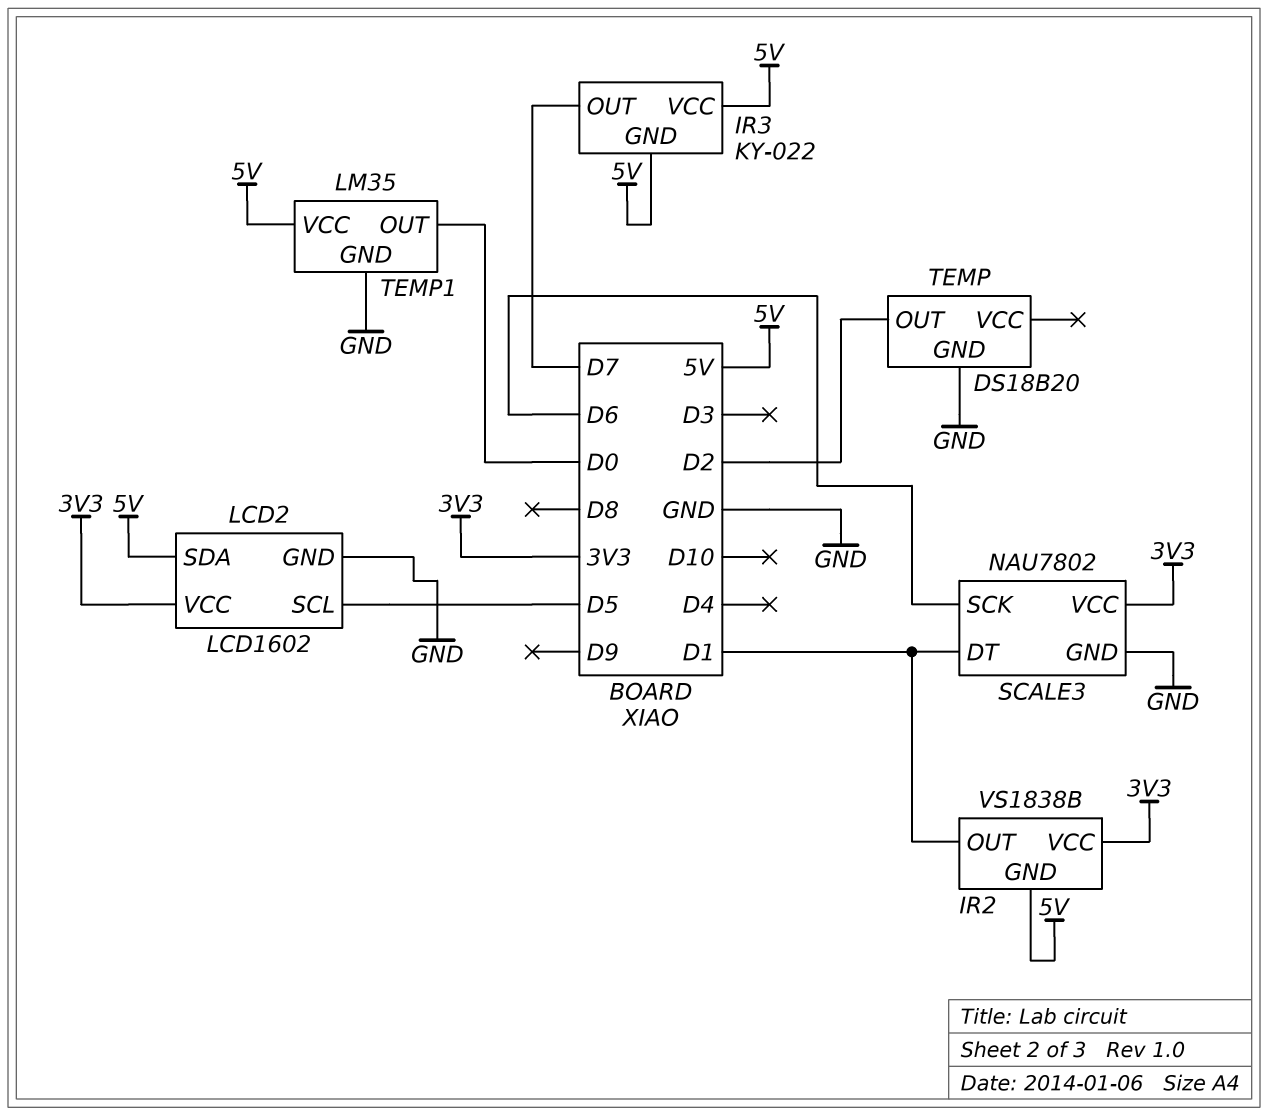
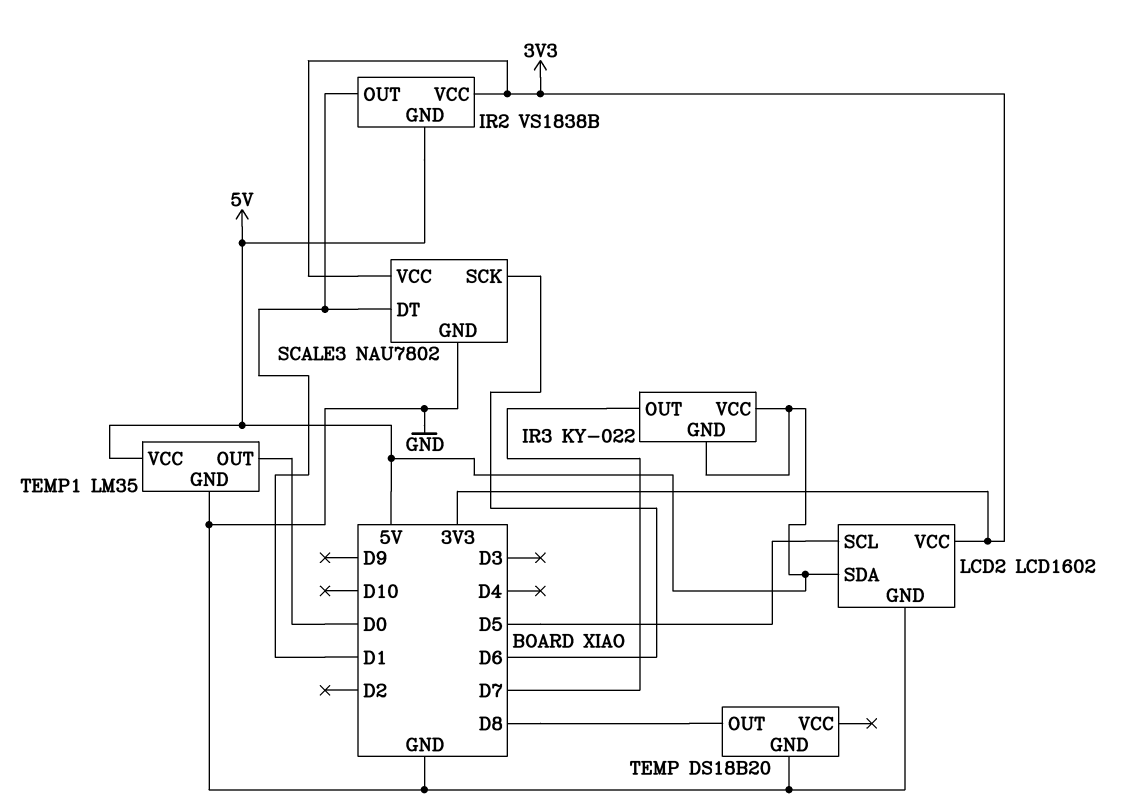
TEMP pin OUT: D2 -> D8

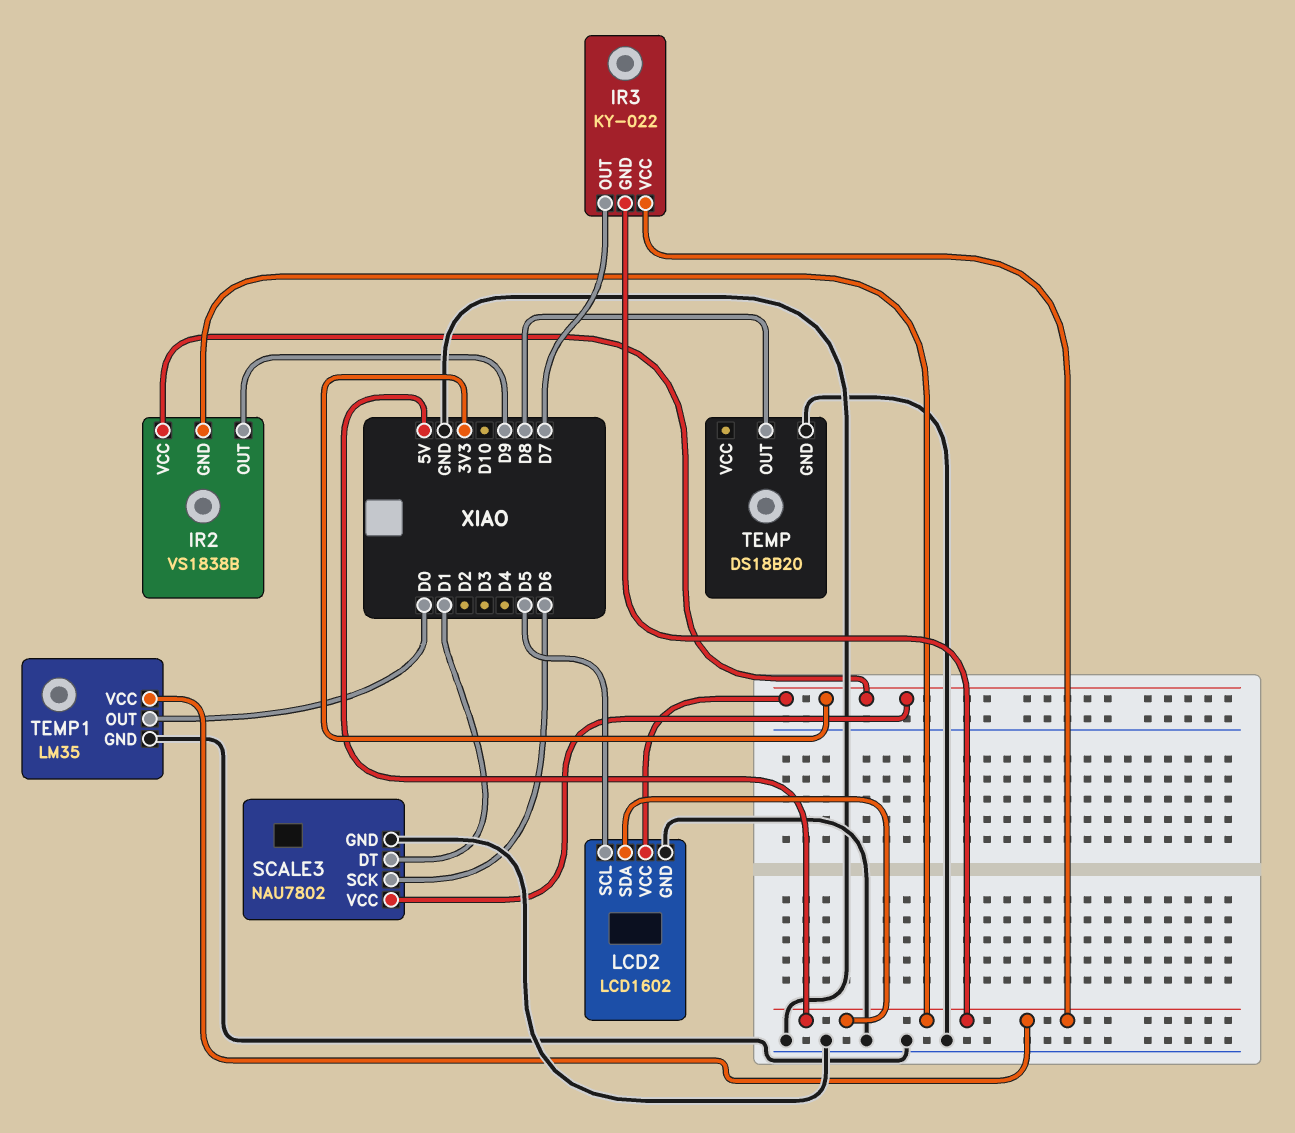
IR2 pin OUT: D1 -> D9

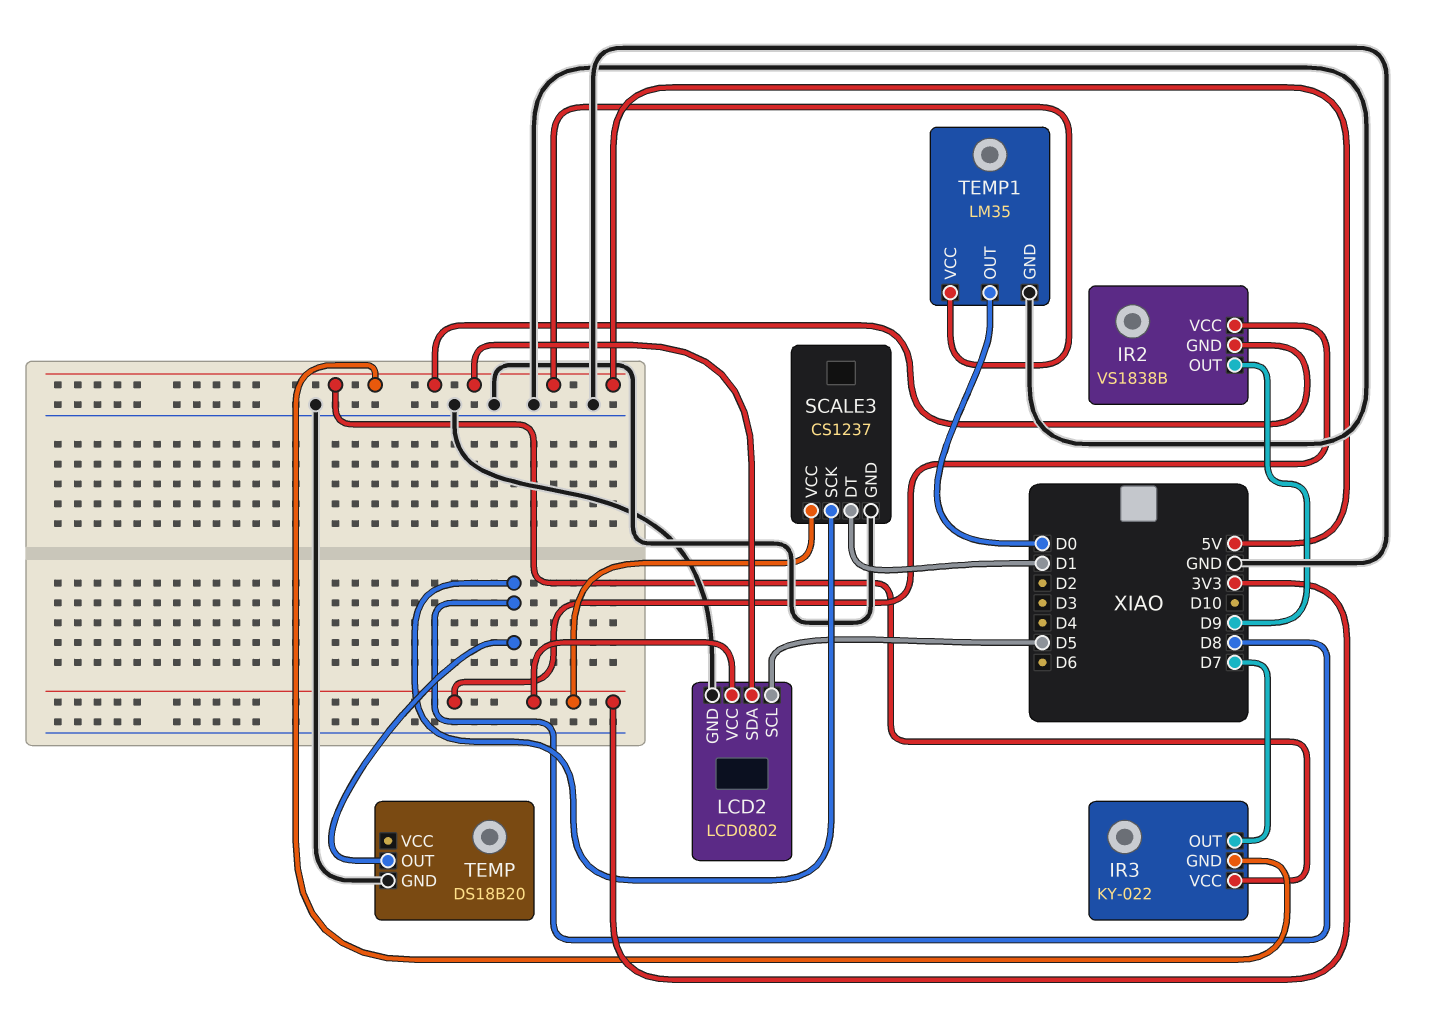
LCD2: LCD1602 -> LCD0802
SCALE3: NAU7802 -> CS1237
SCALE3 pin SCK: D6 -> D8

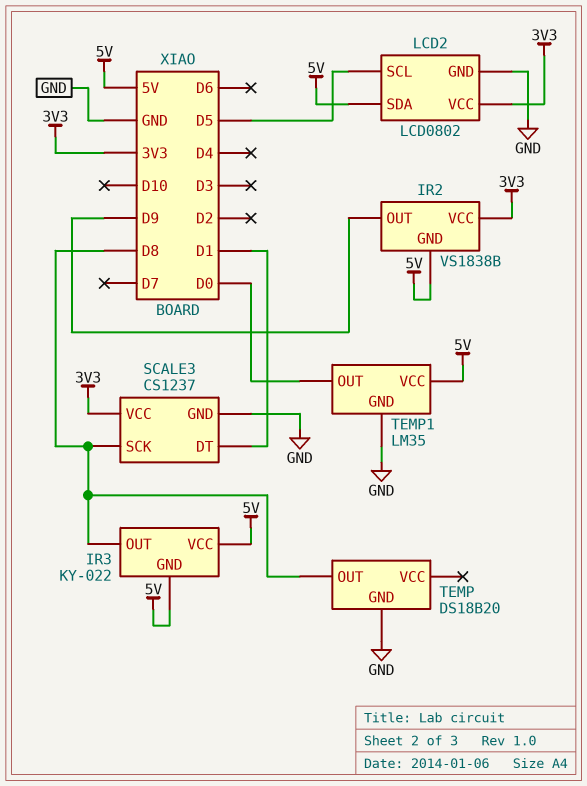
IR3 pin OUT: D7 -> D8

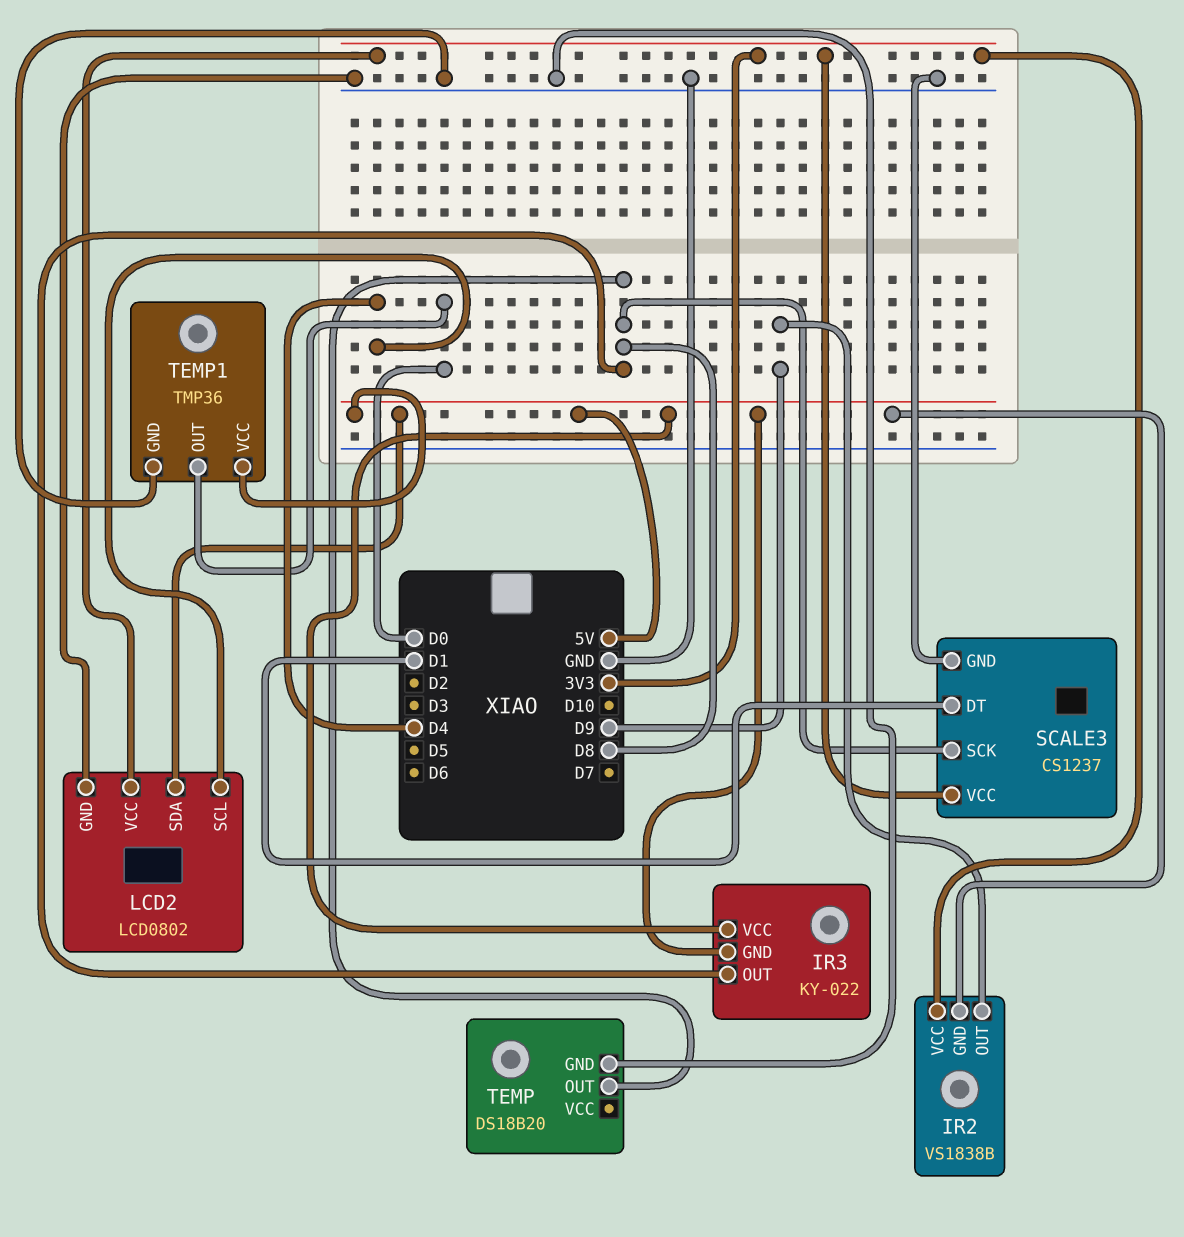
LCD2 pin SCL: D5 -> D4
TEMP1: LM35 -> TMP36

